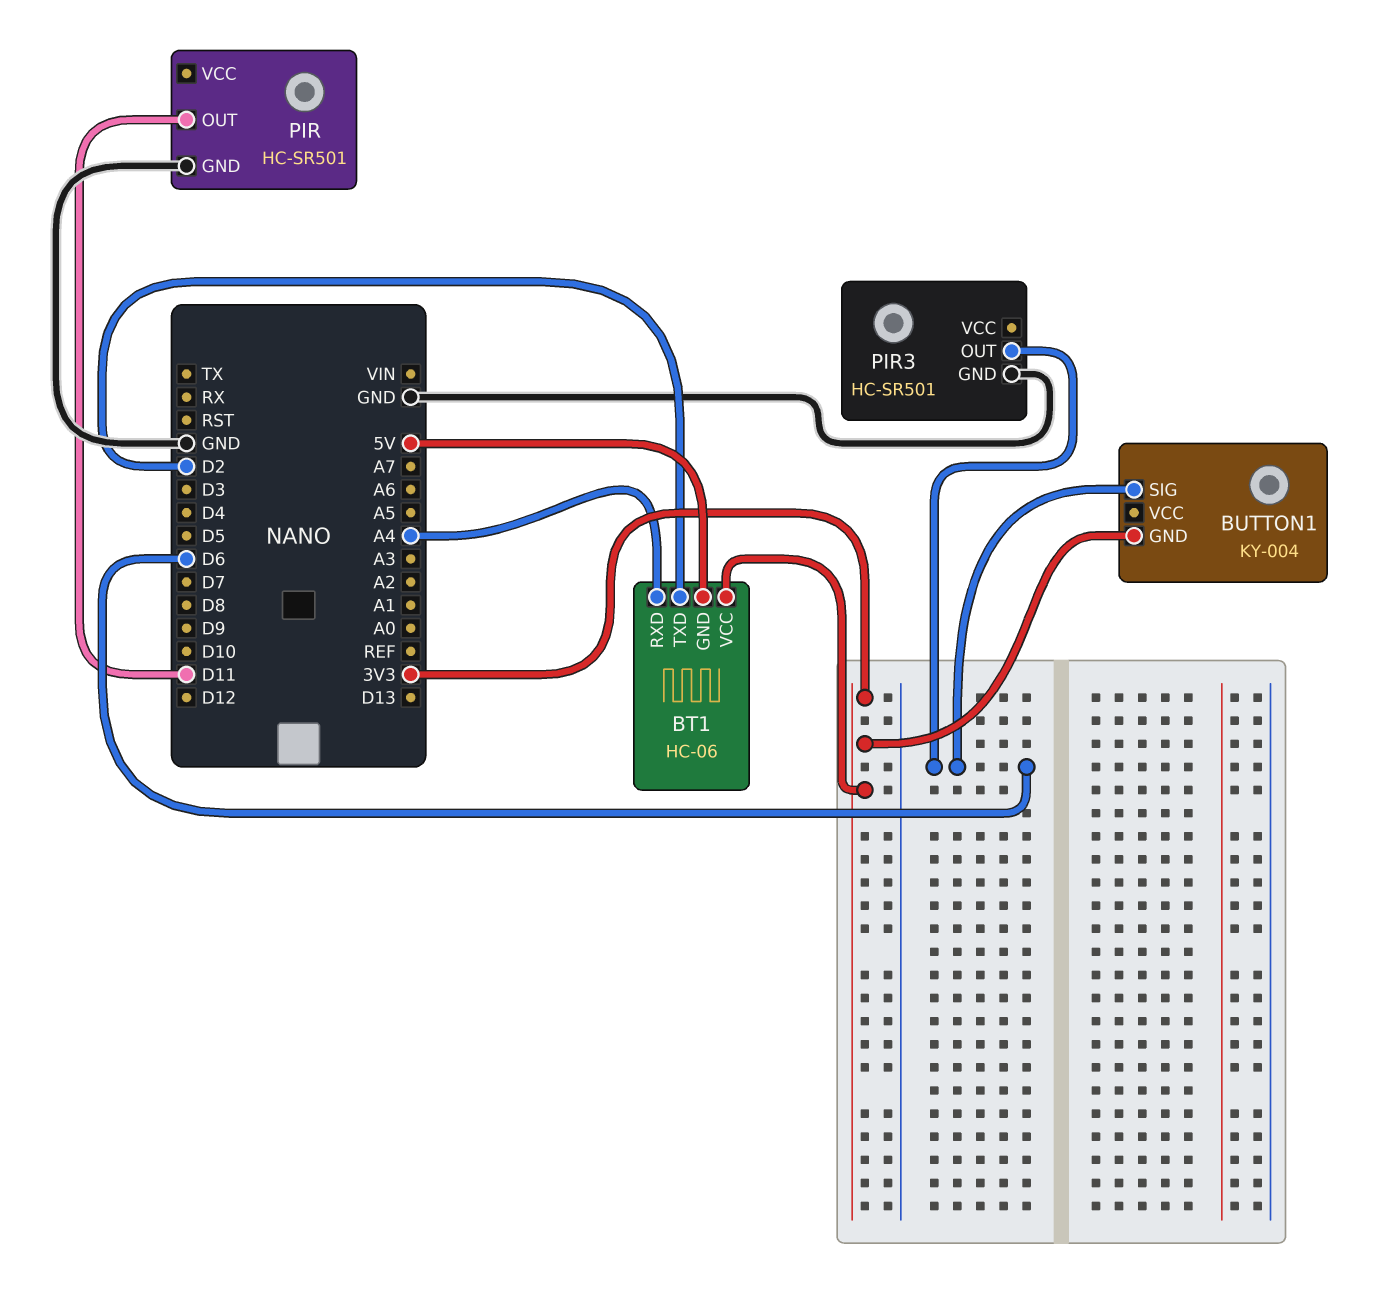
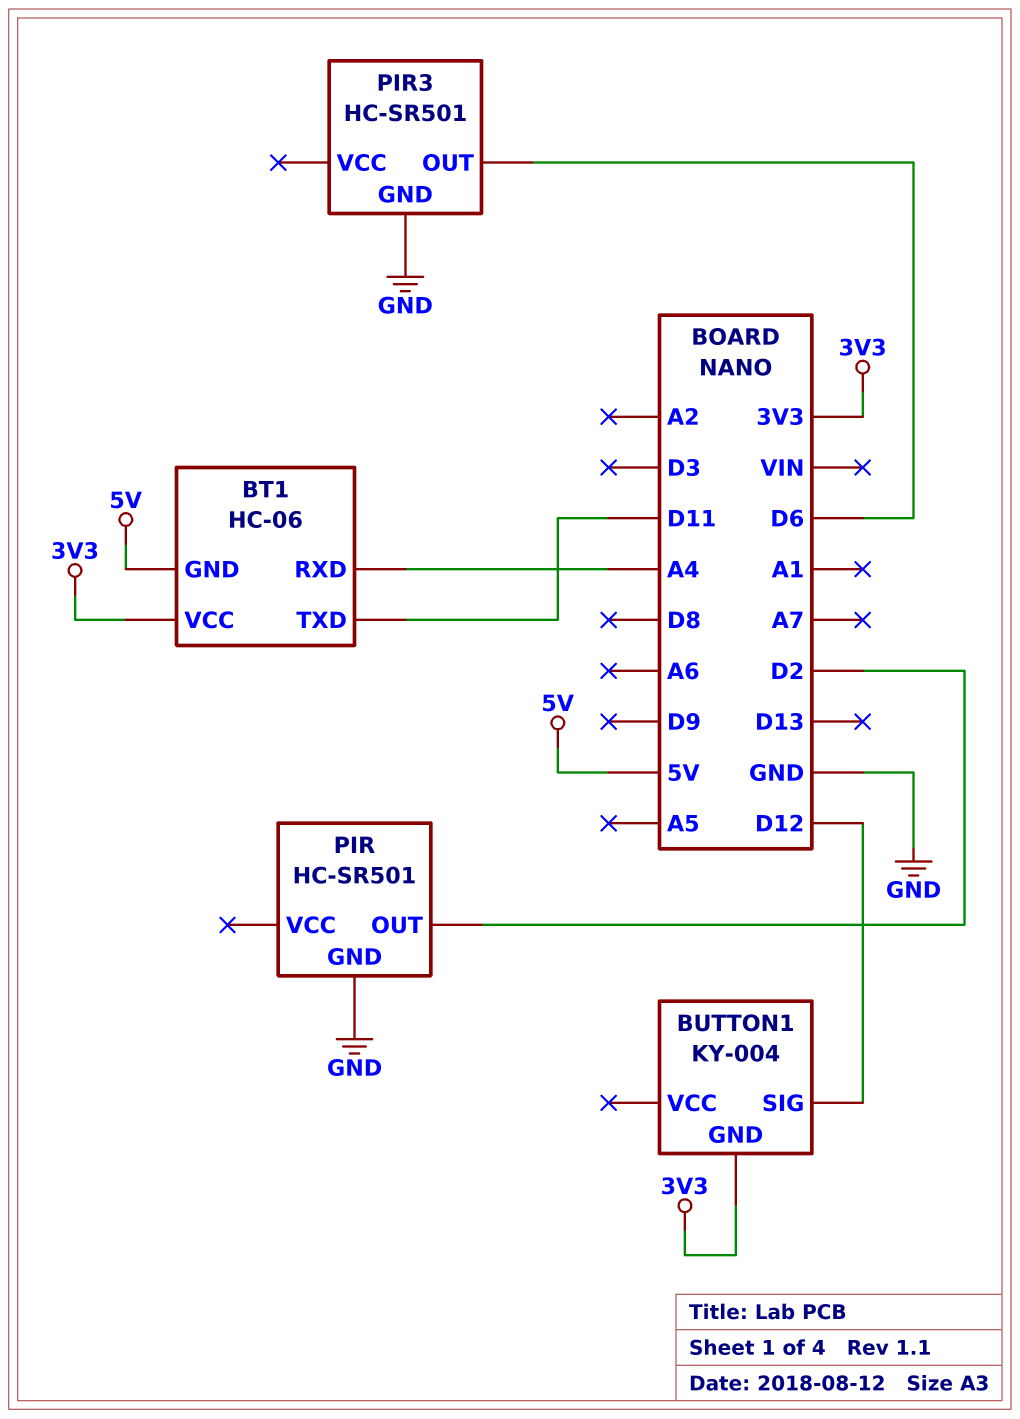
BT1 pin TXD: D2 -> D11
BUTTON1 pin SIG: D6 -> D12
PIR pin OUT: D11 -> D2

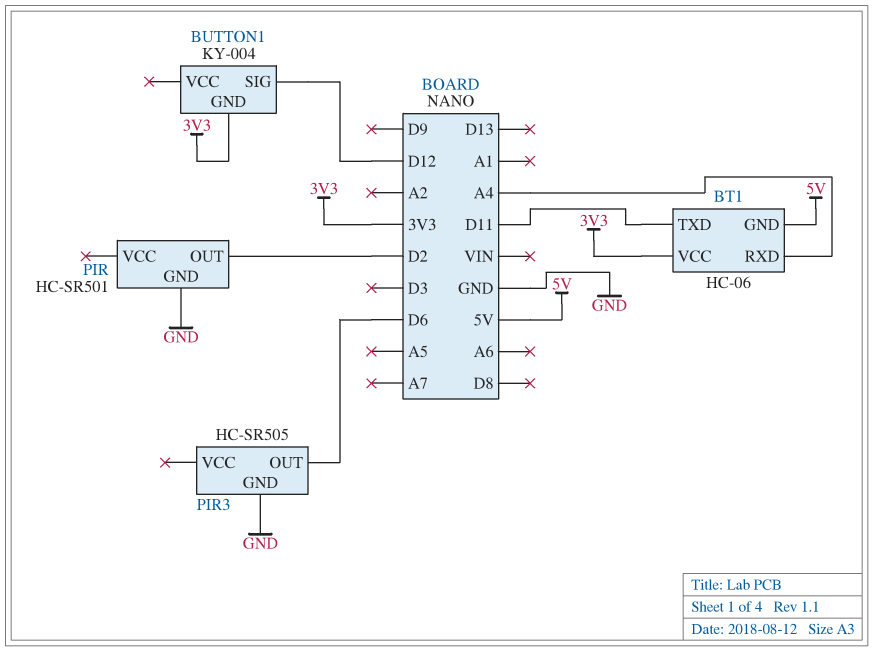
PIR3: HC-SR501 -> HC-SR505

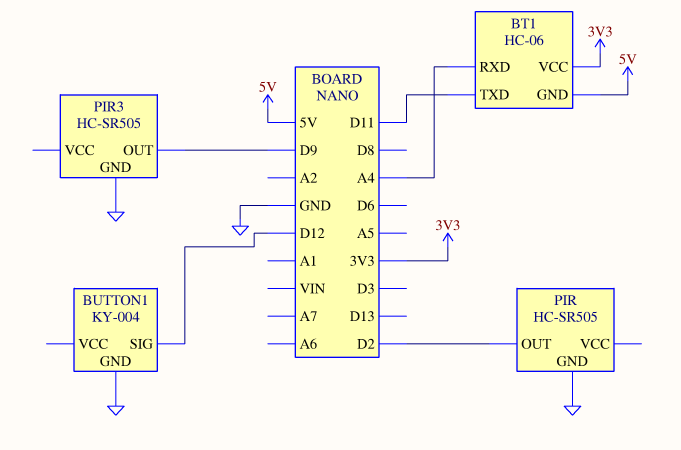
BUTTON1 pin GND: 3V3 -> GND
PIR: HC-SR501 -> HC-SR505
PIR3 pin OUT: D6 -> D9

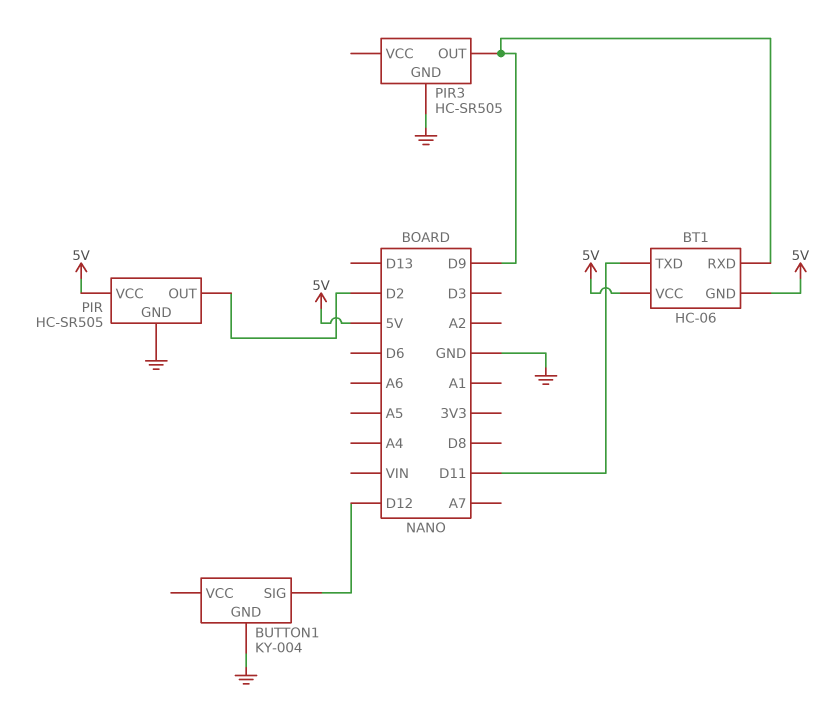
BT1 pin RXD: A4 -> D9
BT1 pin VCC: 3V3 -> 5V
PIR pin VCC: none -> 5V

